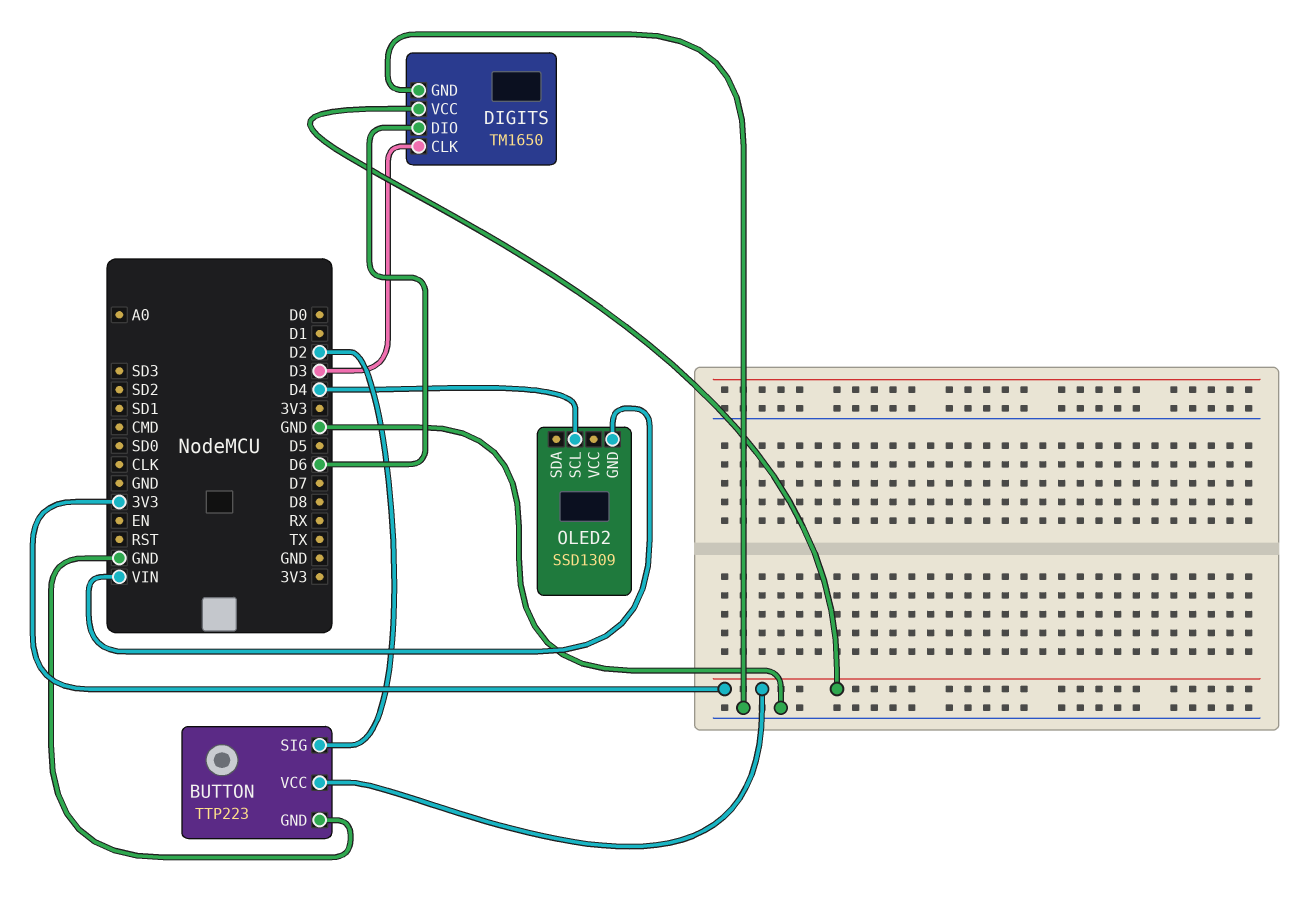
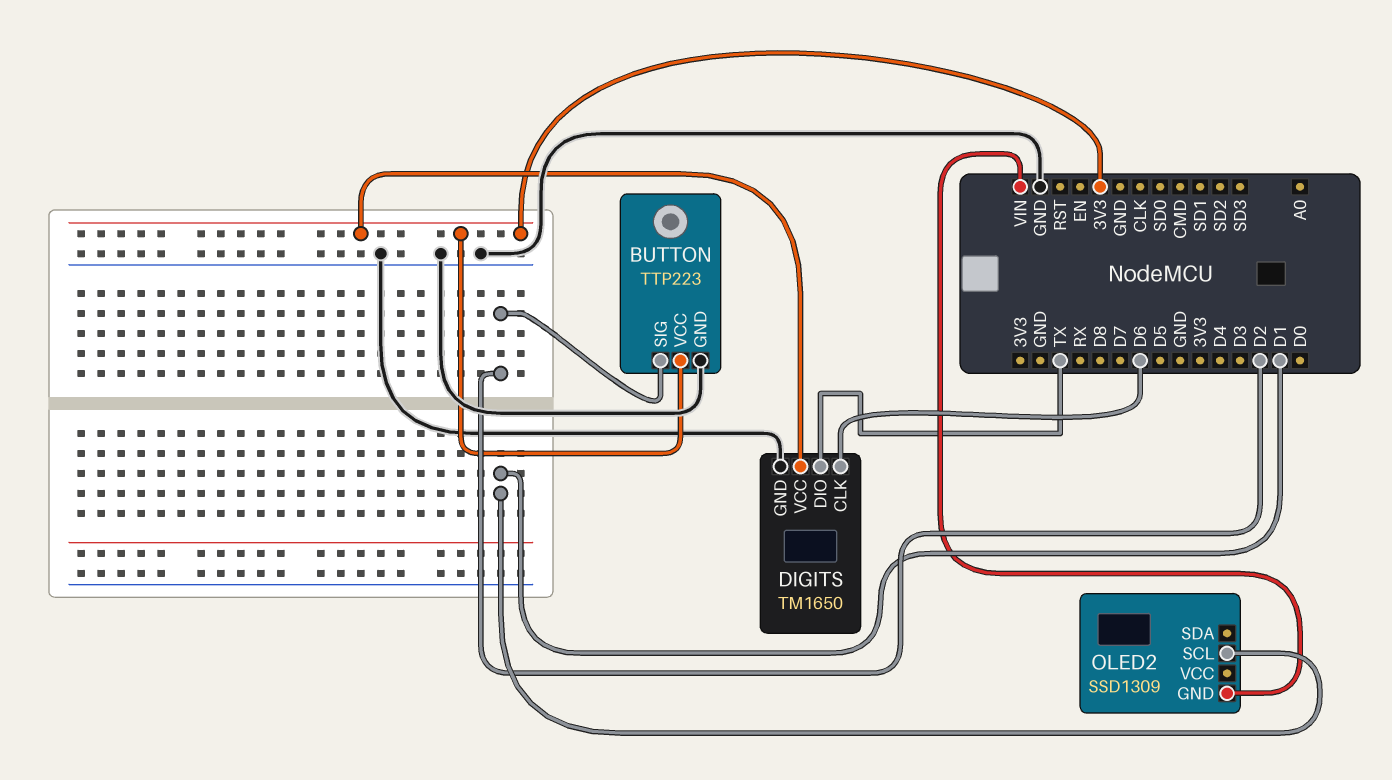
DIGITS pin CLK: D3 -> D6
DIGITS pin DIO: D6 -> TX
OLED2 pin SCL: D4 -> D1

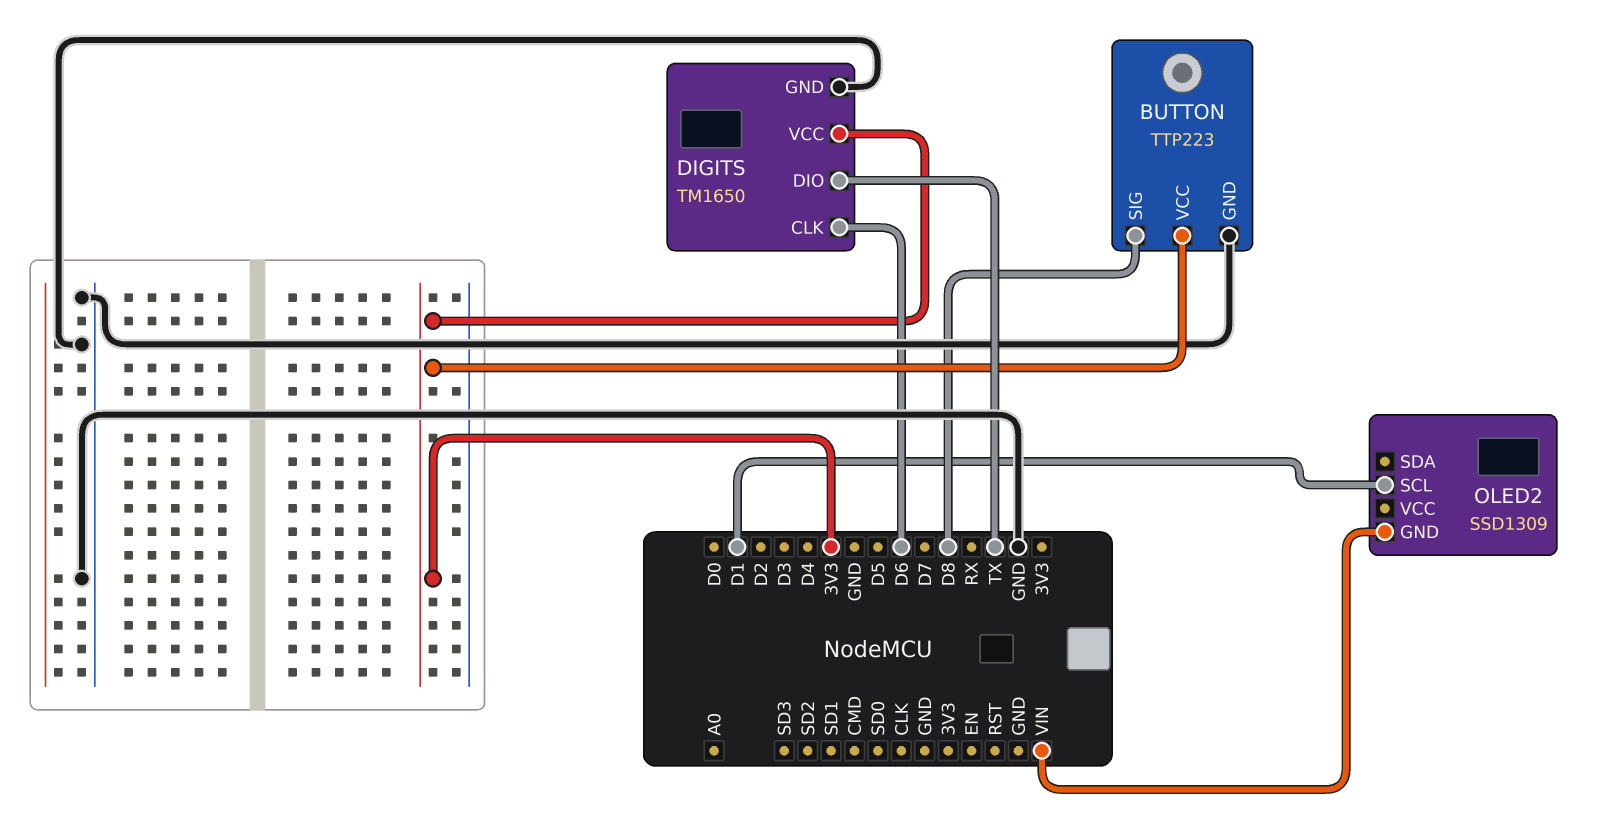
BUTTON pin SIG: D2 -> D8

